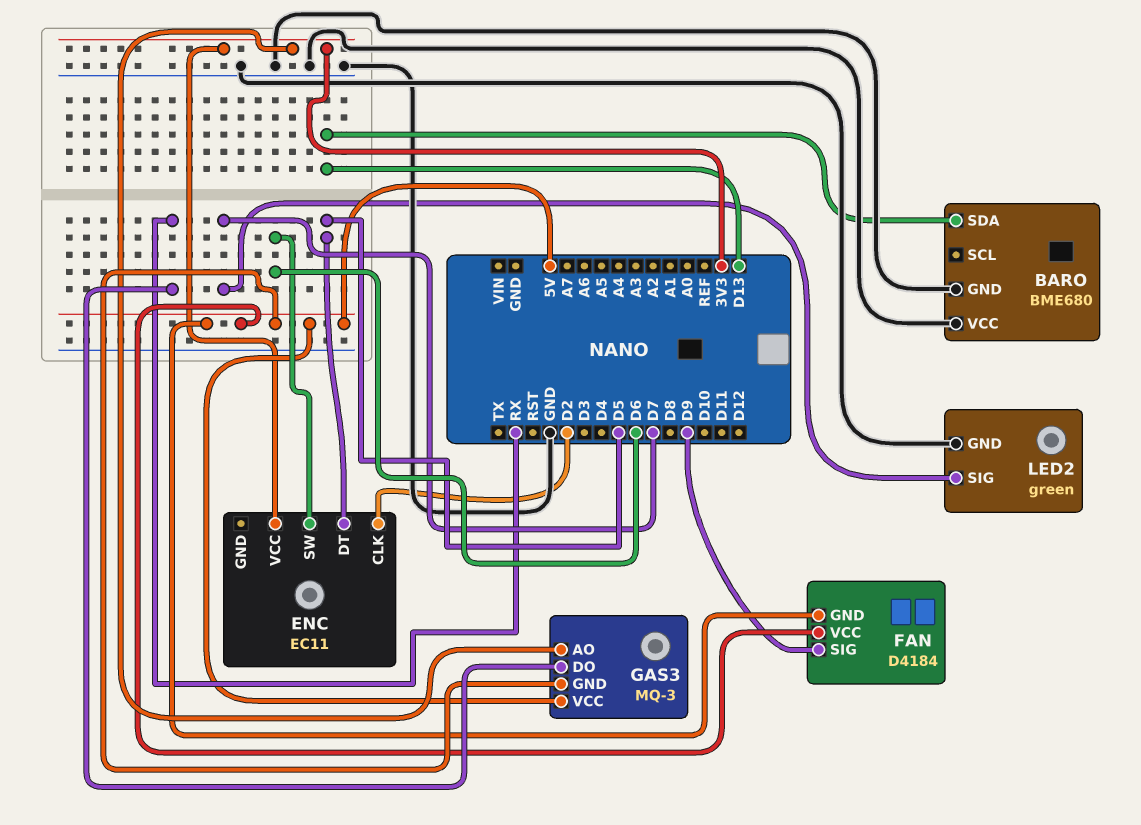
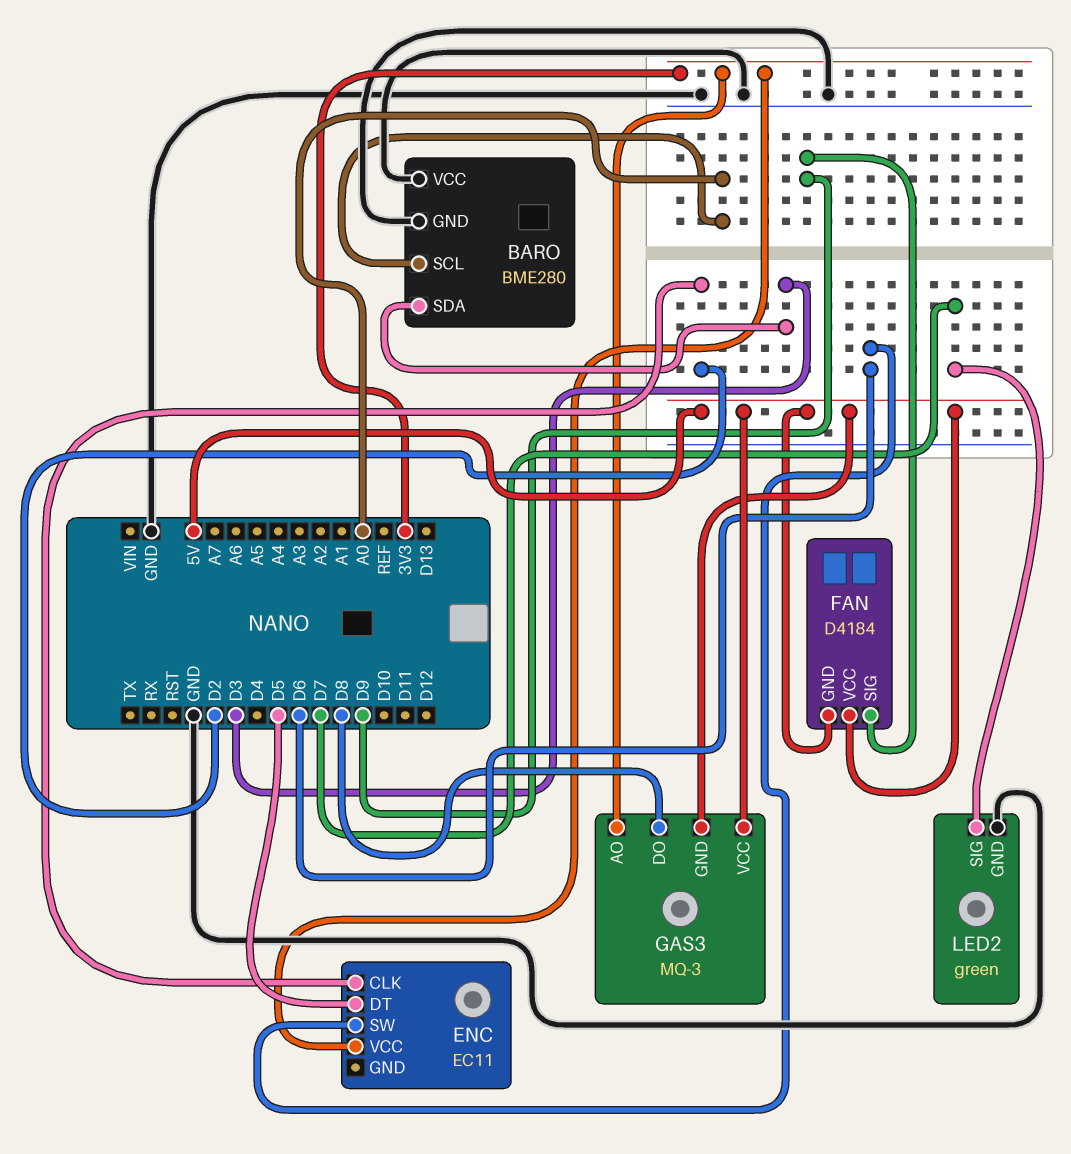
BARO: BME680 -> BME280
BARO pin SCL: none -> A0
BARO pin SDA: D13 -> D3
GAS3 pin DO: RX -> D8

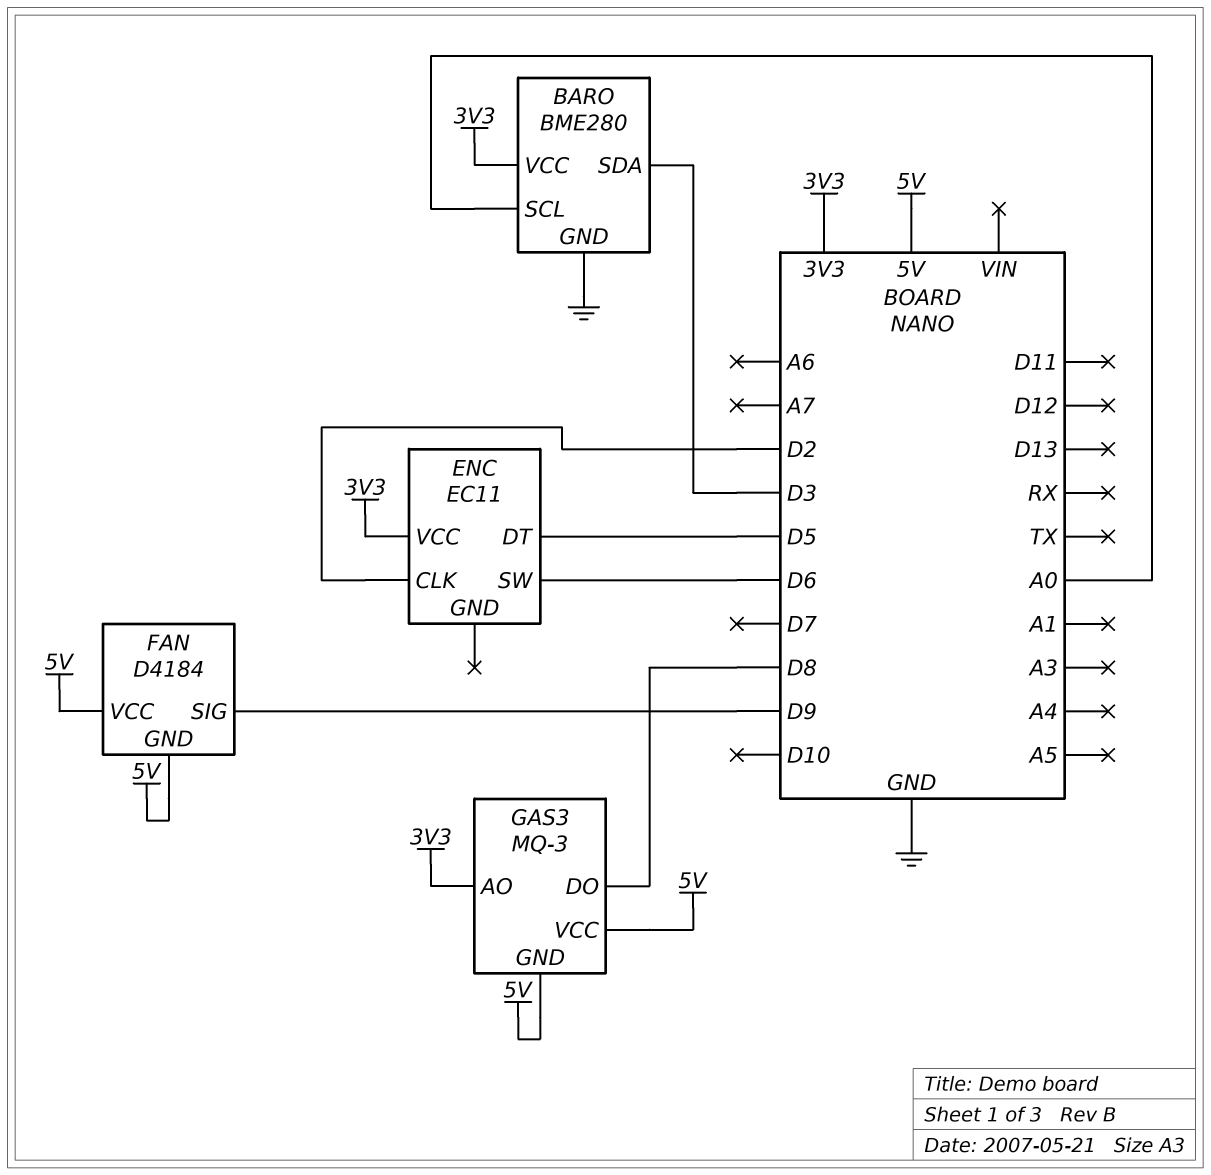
BARO pin VCC: GND -> 3V3
LED2: green -> none
LED2 pin GND: GND -> none
LED2 pin SIG: D7 -> none

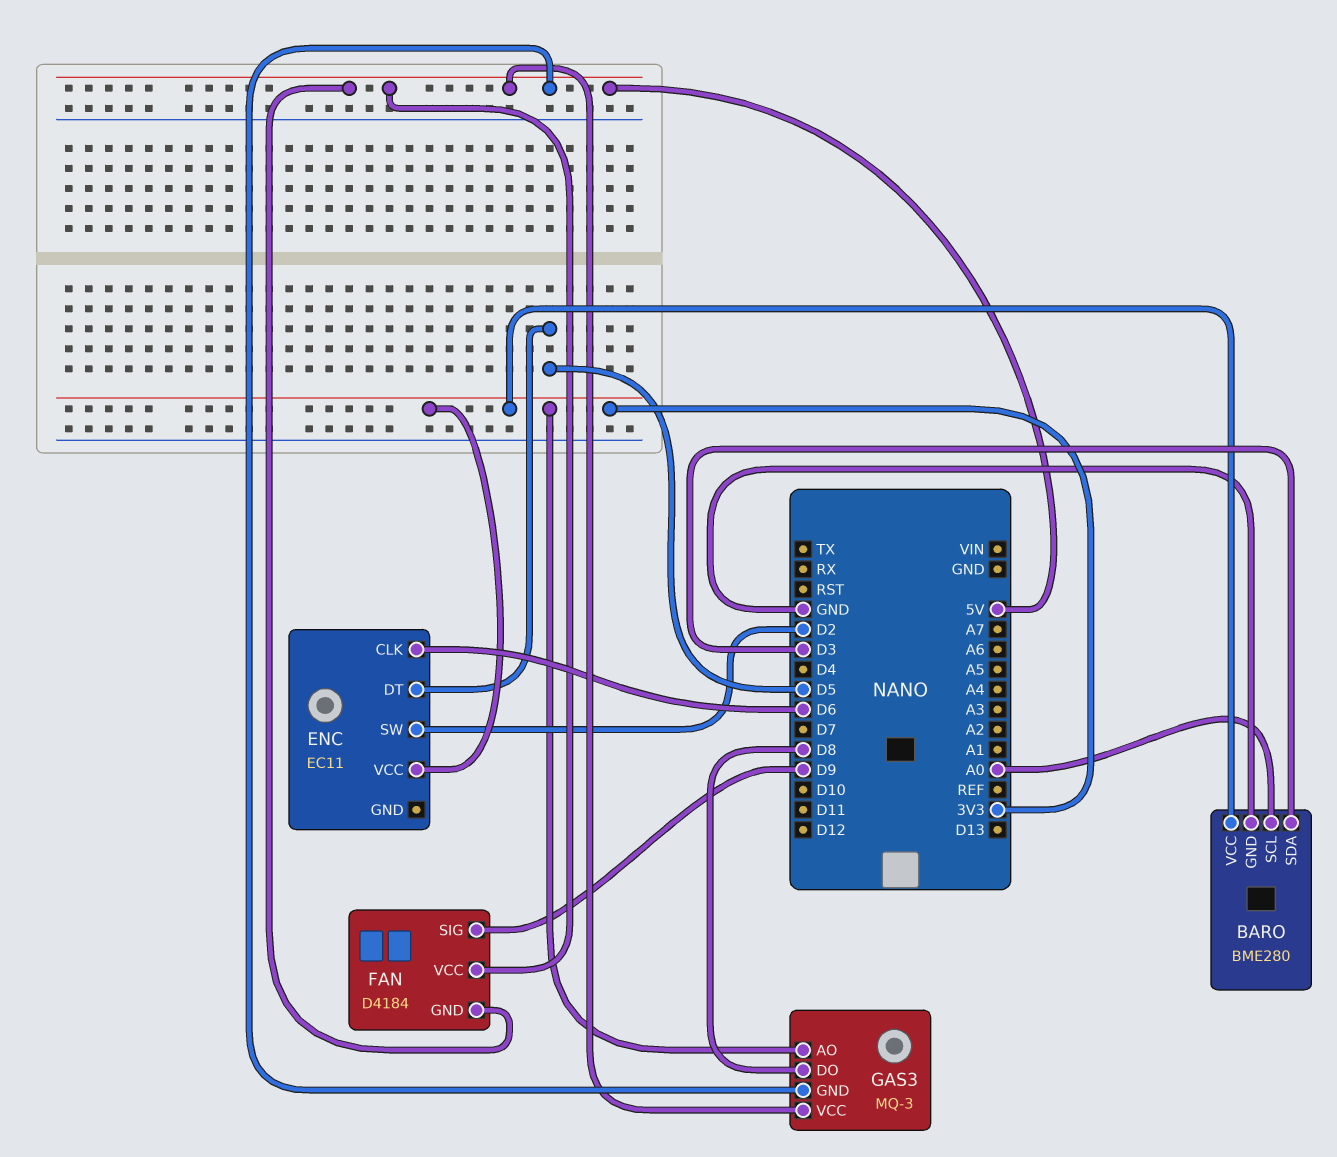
ENC pin CLK: D2 -> D6
ENC pin SW: D6 -> D2

